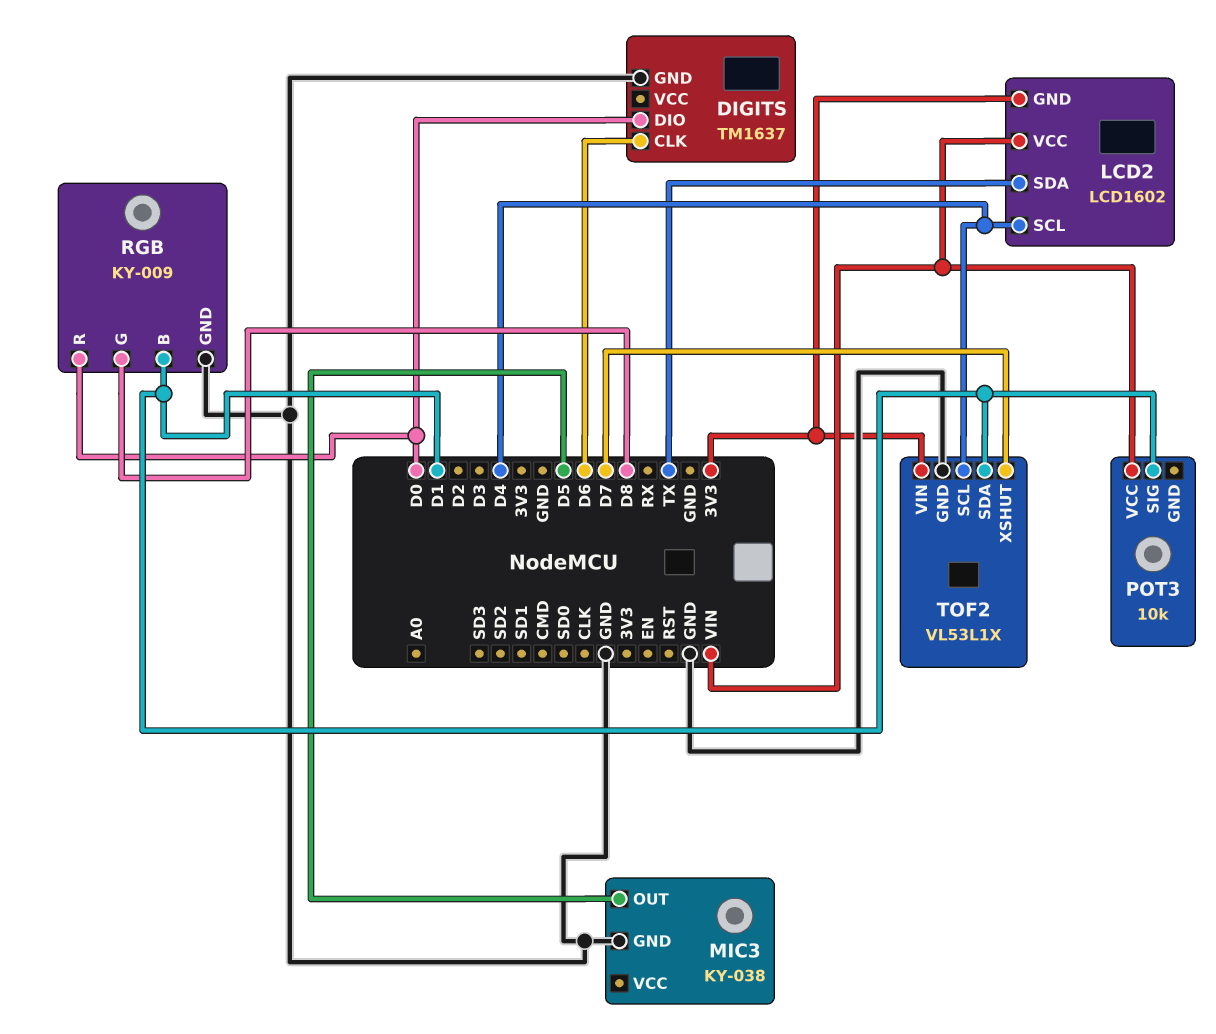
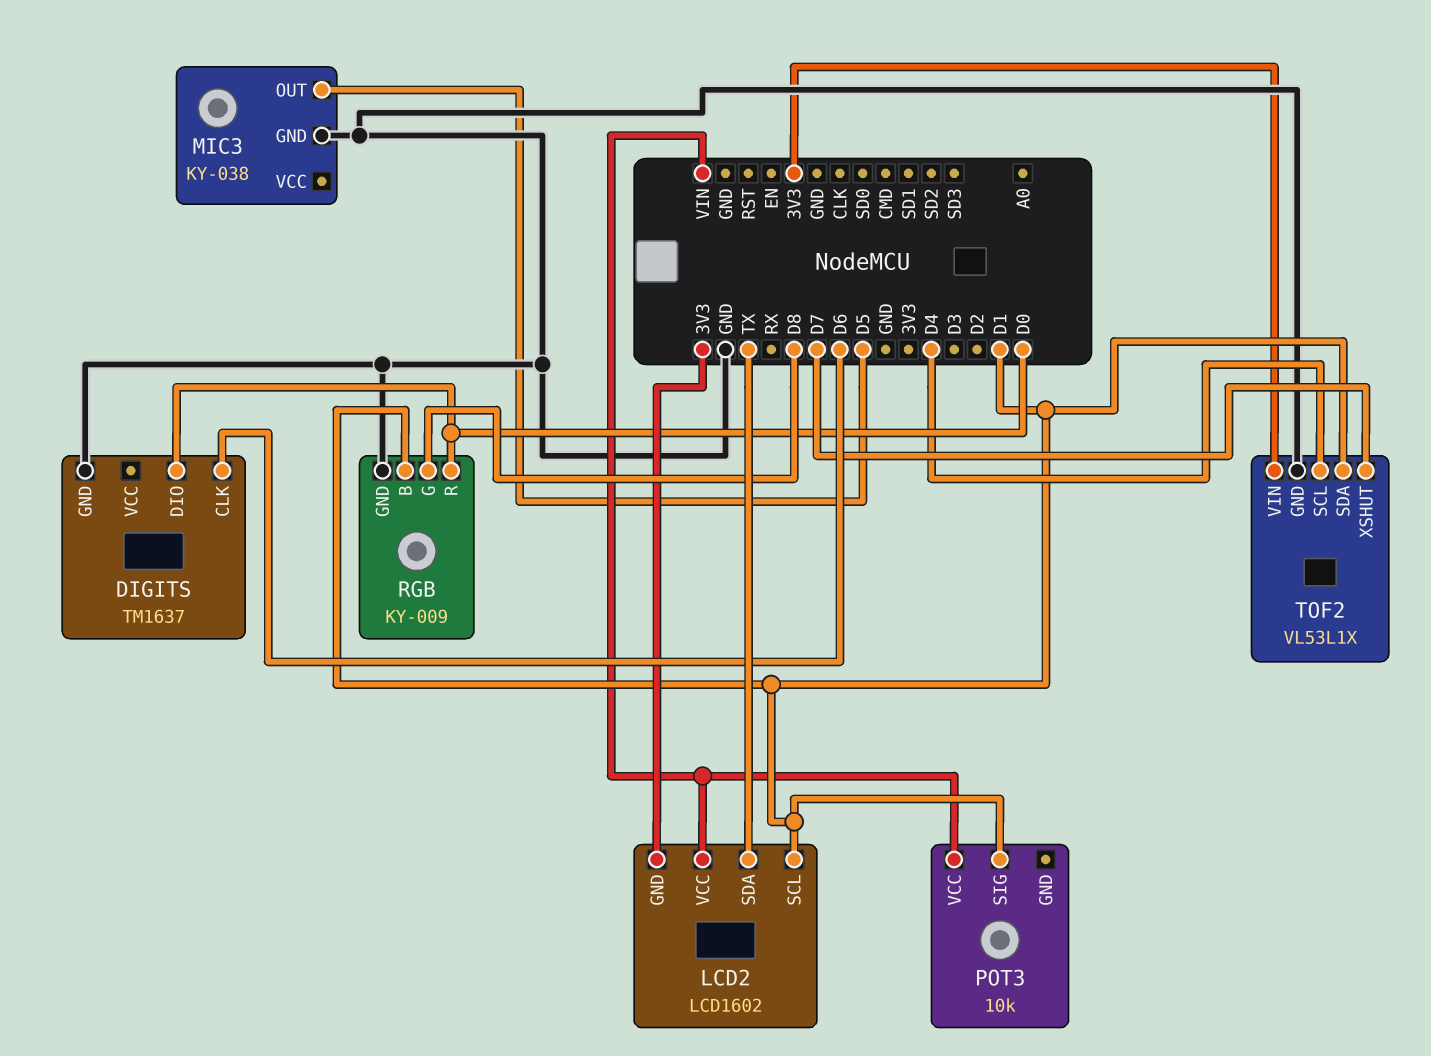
LCD2 pin SCL: D4 -> D1

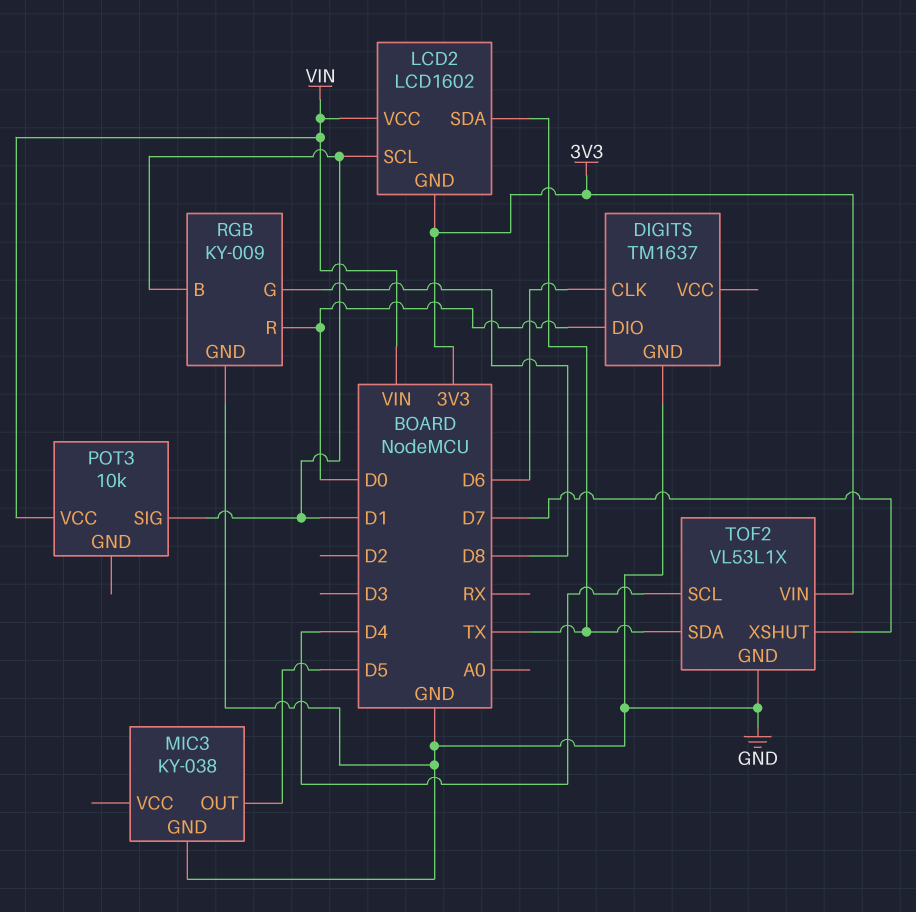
TOF2 pin SDA: D1 -> TX

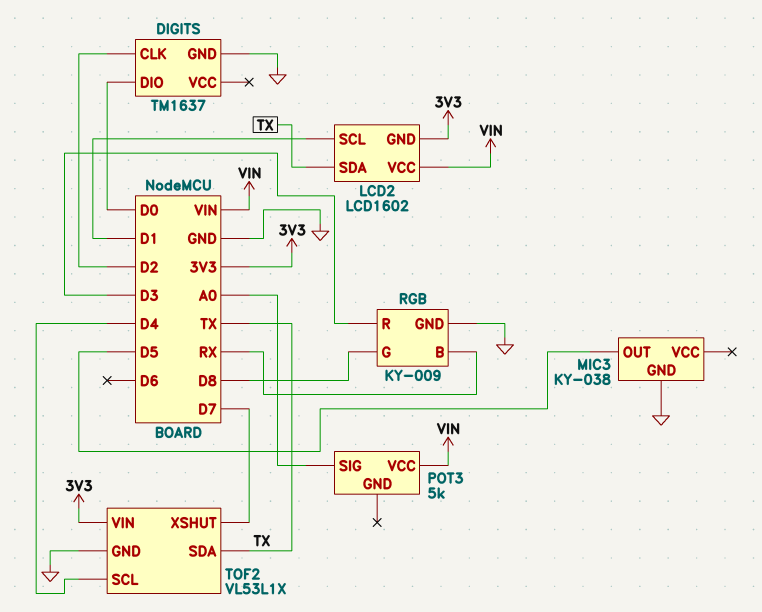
DIGITS pin CLK: D6 -> D2
POT3: 10k -> 5k
POT3 pin SIG: D1 -> A0
RGB pin B: D1 -> RX
RGB pin R: D0 -> D3

